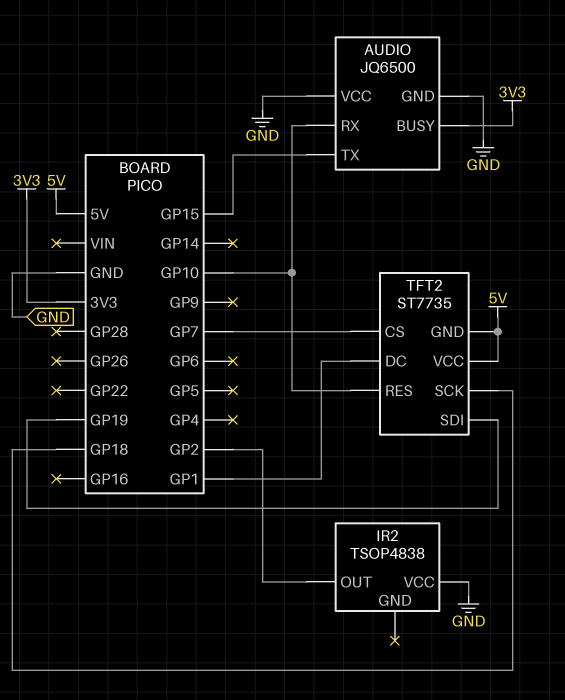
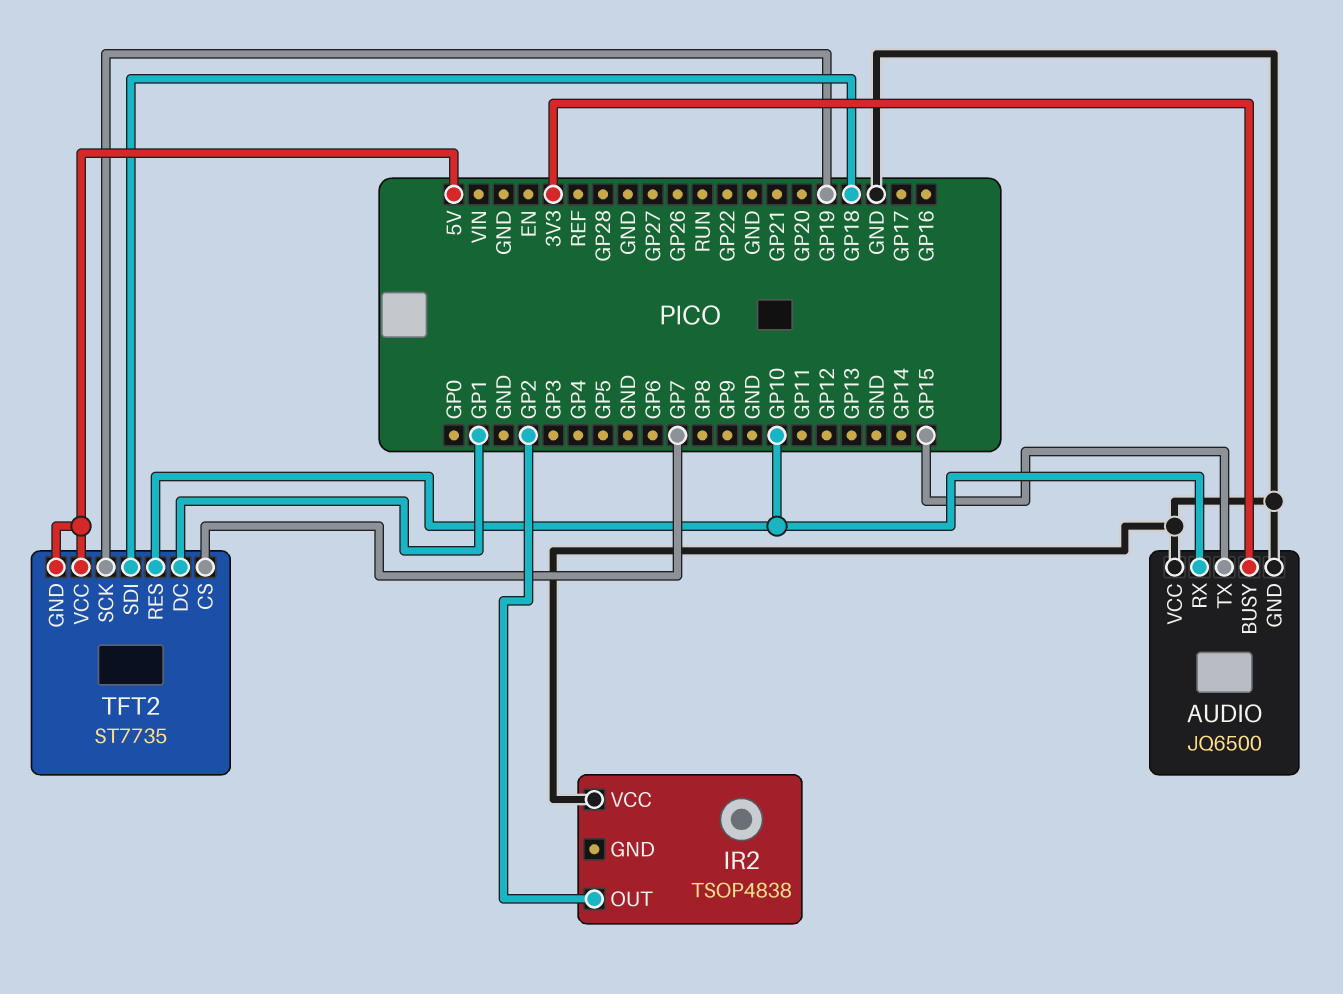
TFT2 pin SCK: GP18 -> GP19
TFT2 pin SDI: GP19 -> GP18

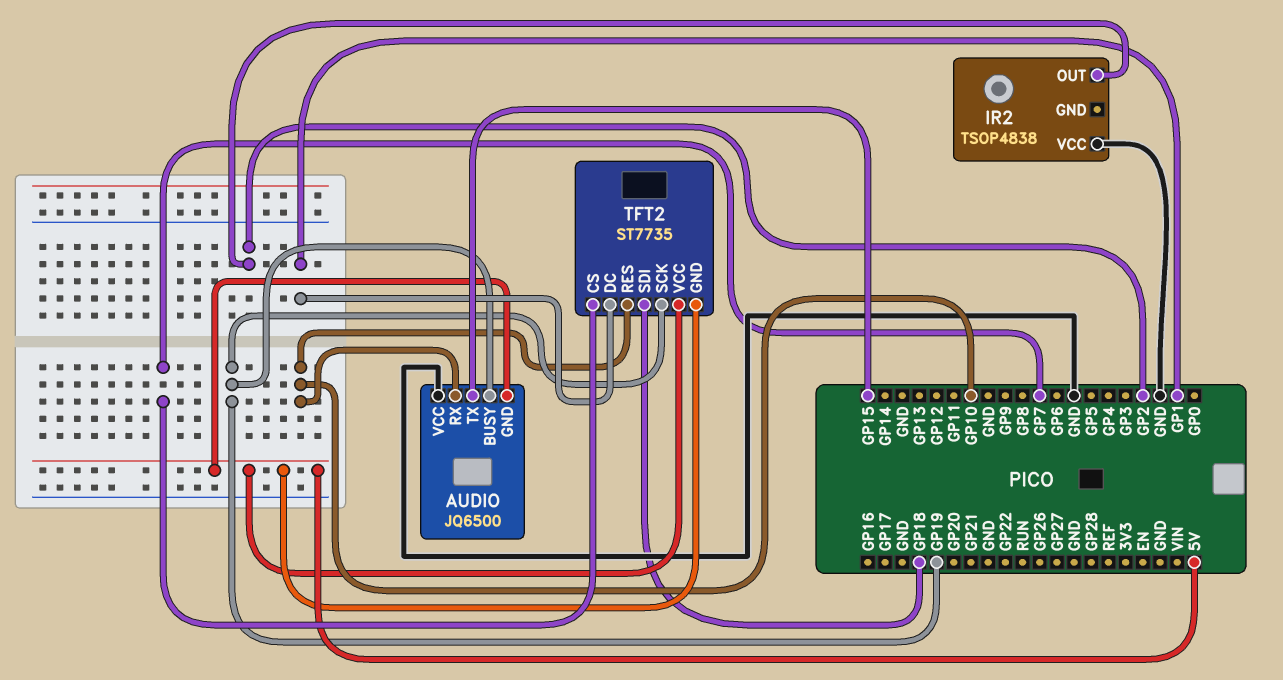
AUDIO pin BUSY: 3V3 -> GP19
AUDIO pin GND: GND -> 5V

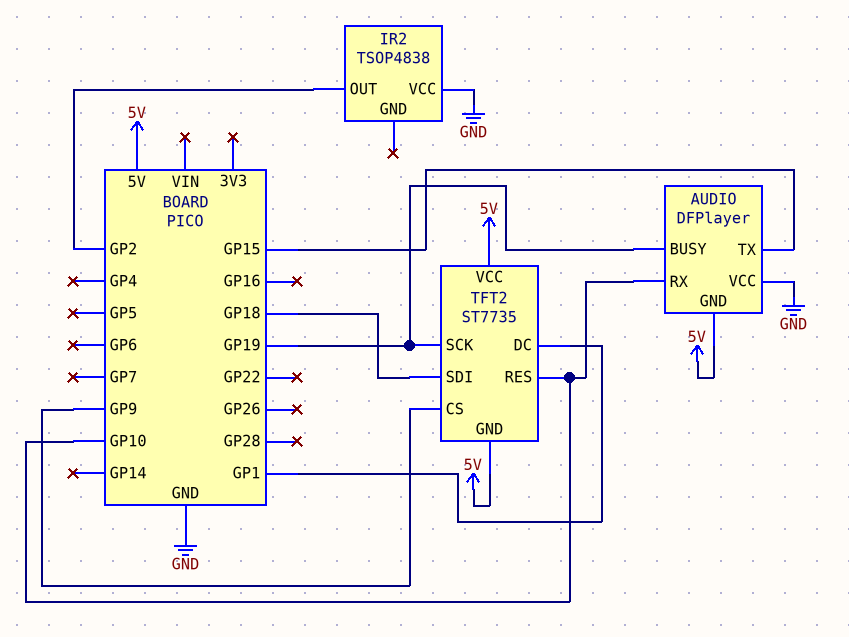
AUDIO: JQ6500 -> DFPlayer
TFT2 pin CS: GP7 -> GP9

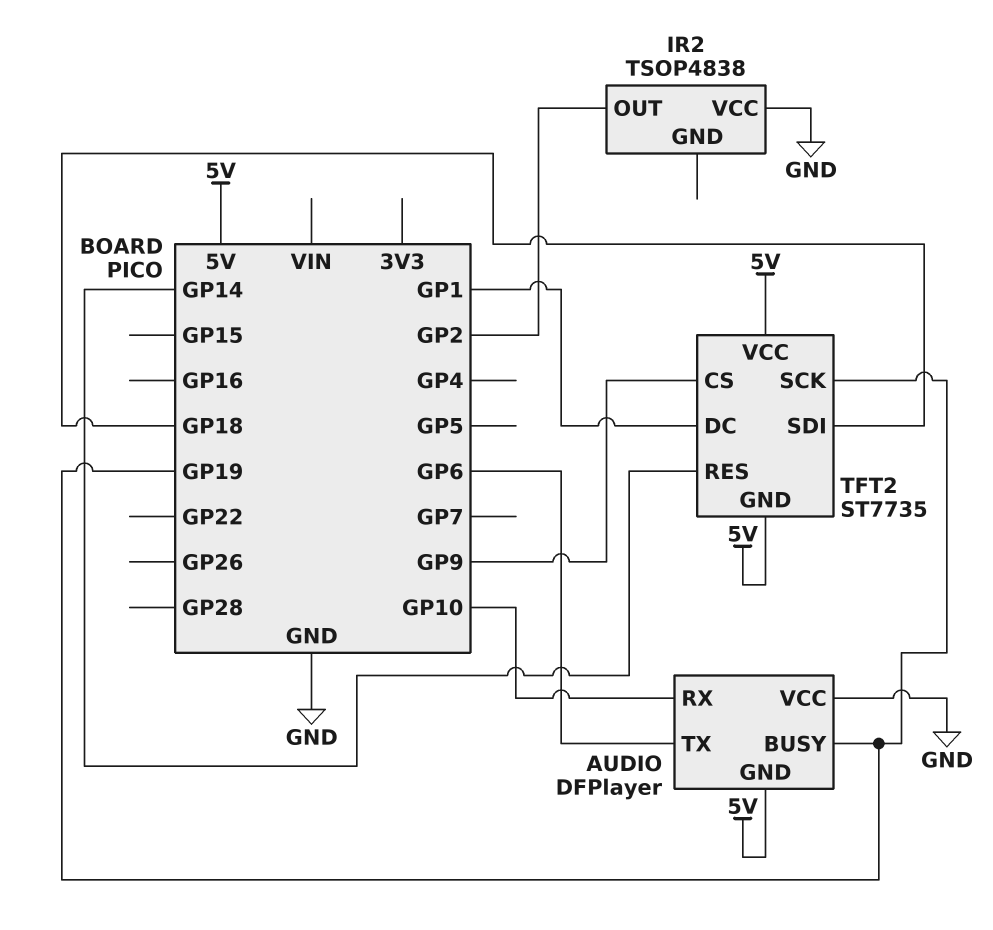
AUDIO pin TX: GP15 -> GP6
TFT2 pin RES: GP10 -> GP14

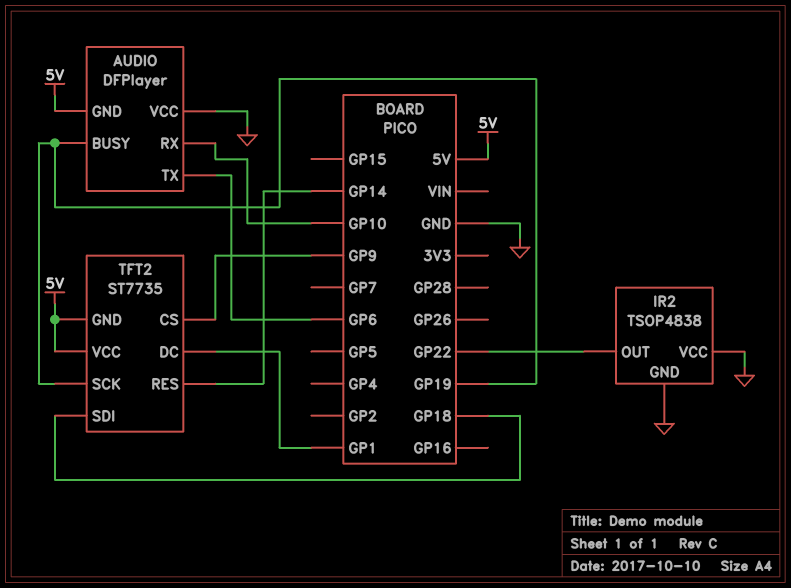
IR2 pin GND: none -> GND
IR2 pin OUT: GP2 -> GP22

